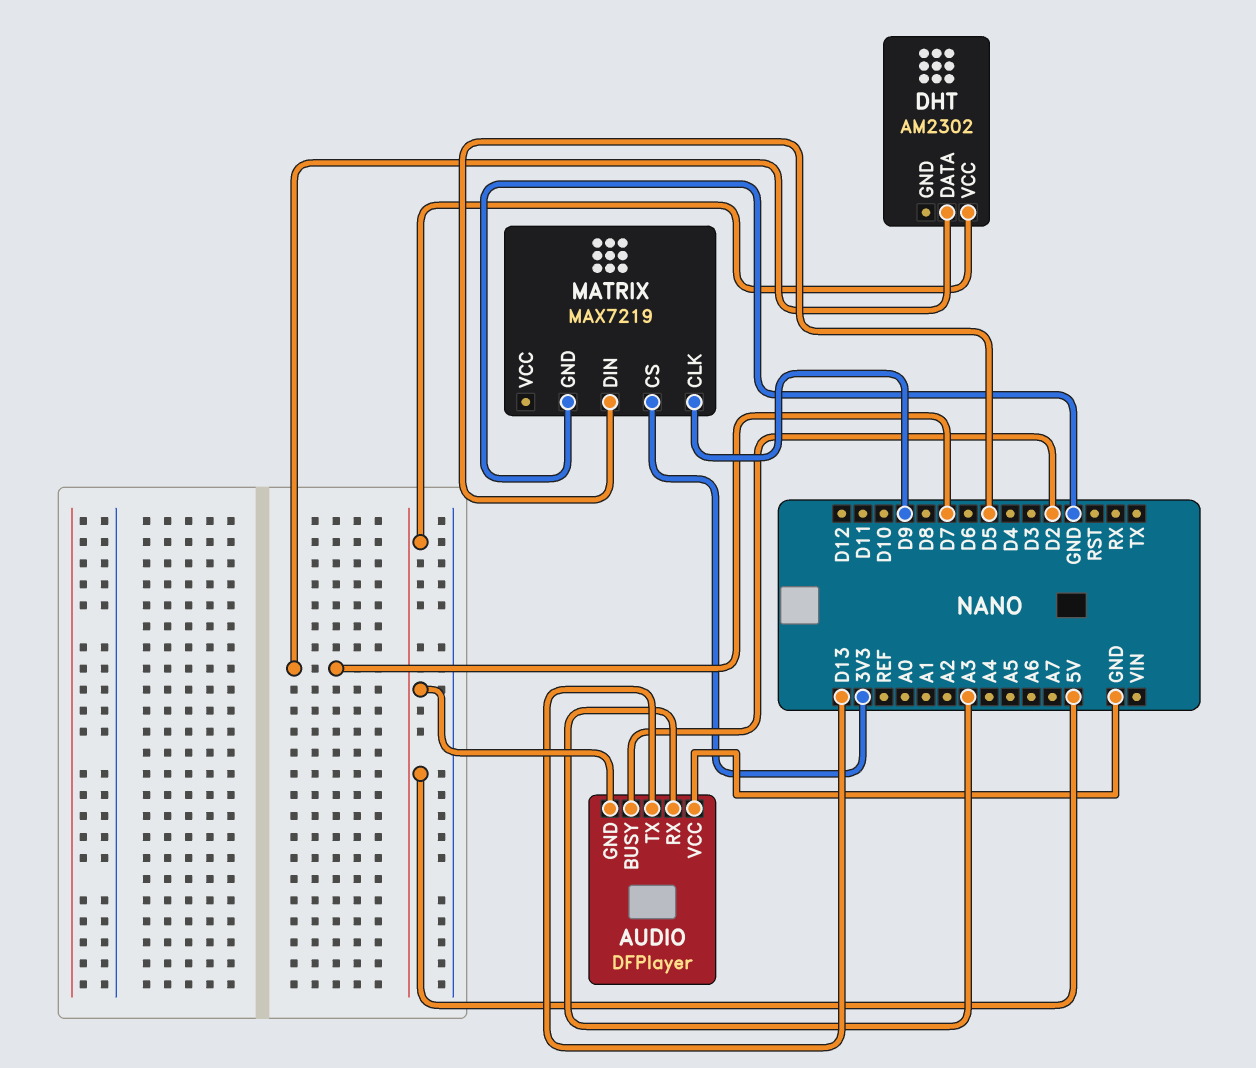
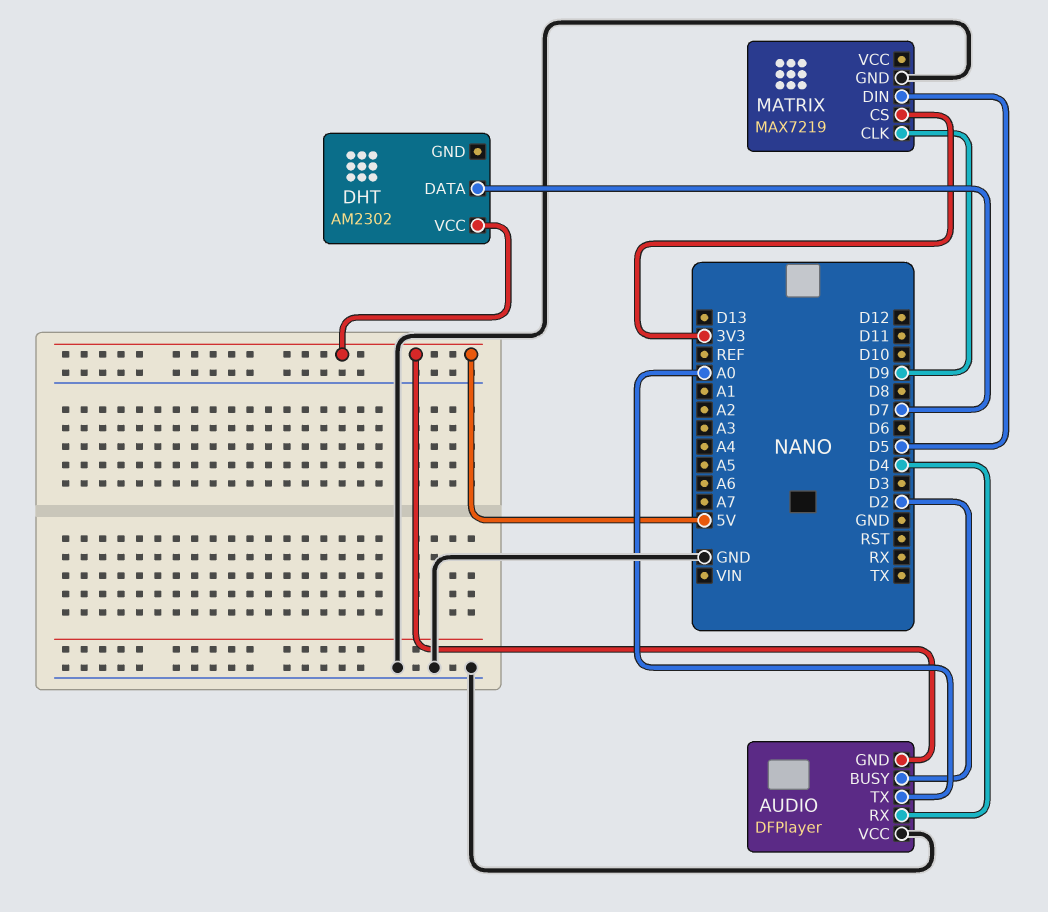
AUDIO pin RX: A3 -> D4
AUDIO pin TX: D13 -> A0

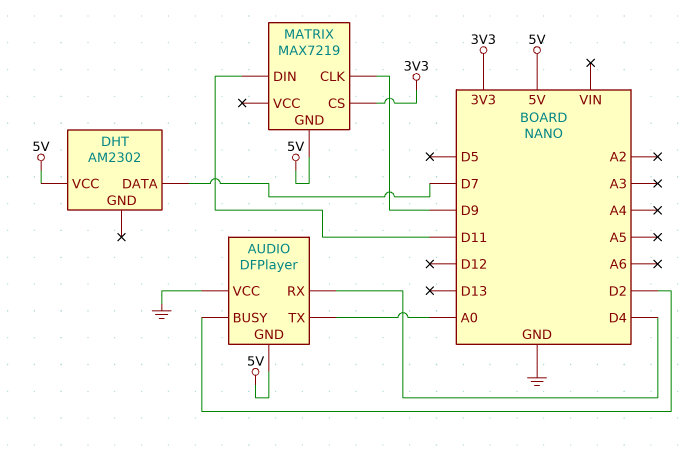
MATRIX pin DIN: D5 -> D11
MATRIX pin GND: GND -> 5V

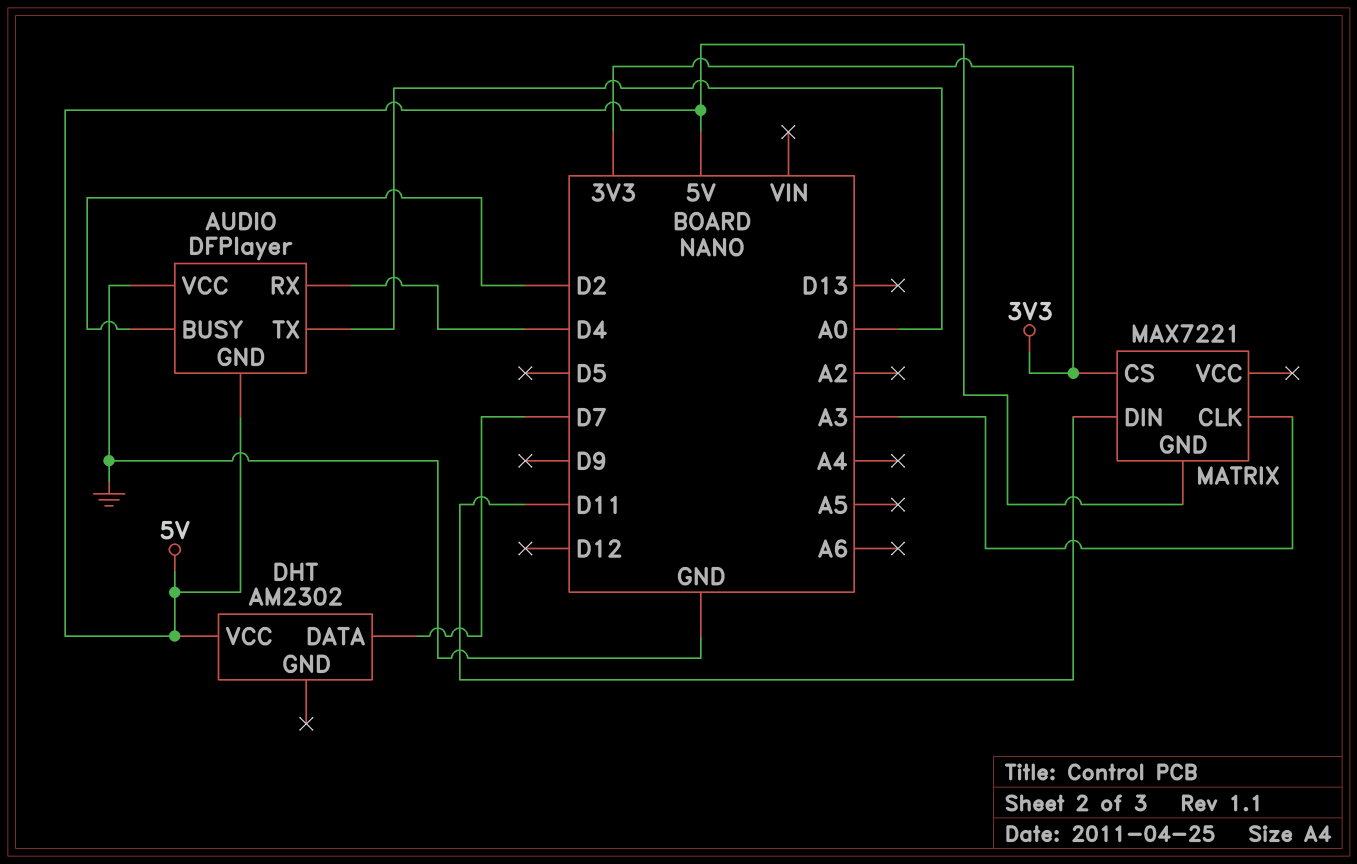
MATRIX: MAX7219 -> MAX7221
MATRIX pin CLK: D9 -> A3

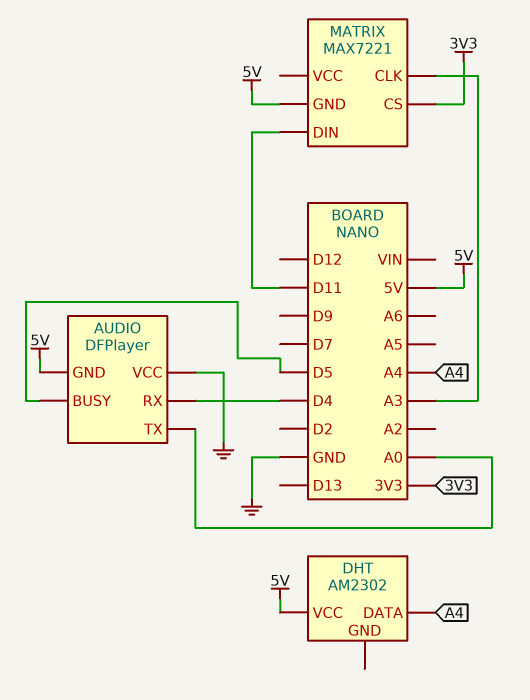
AUDIO pin BUSY: D2 -> D5
DHT pin DATA: D7 -> A4

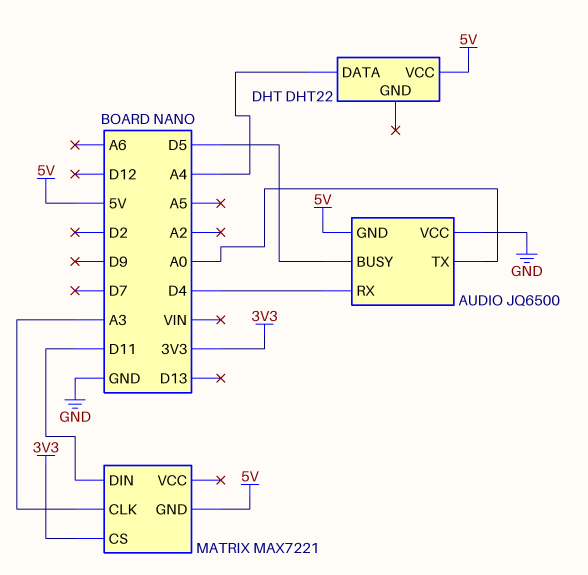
AUDIO: DFPlayer -> JQ6500
DHT: AM2302 -> DHT22

